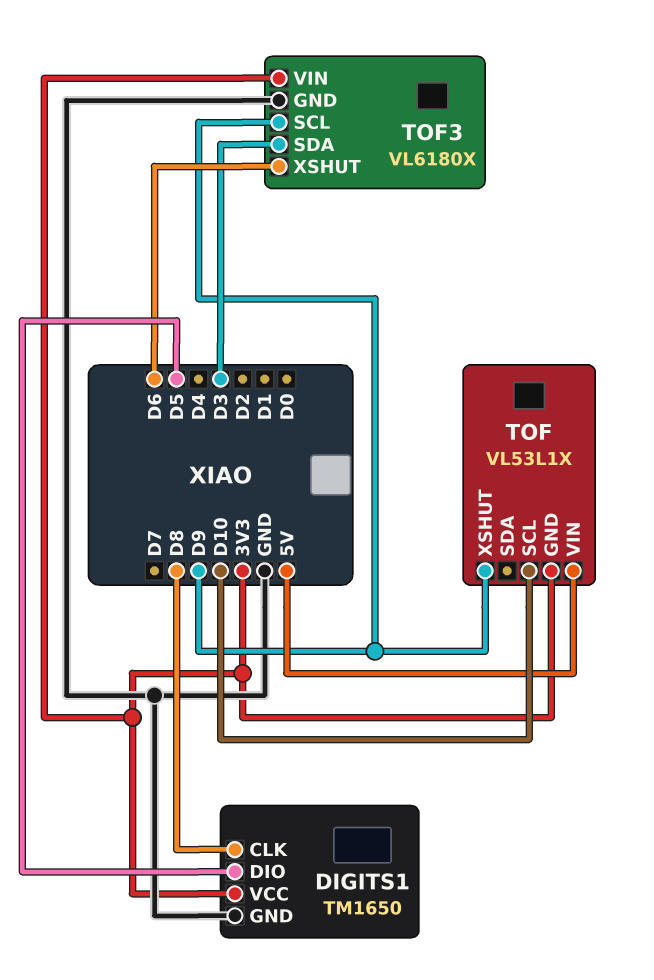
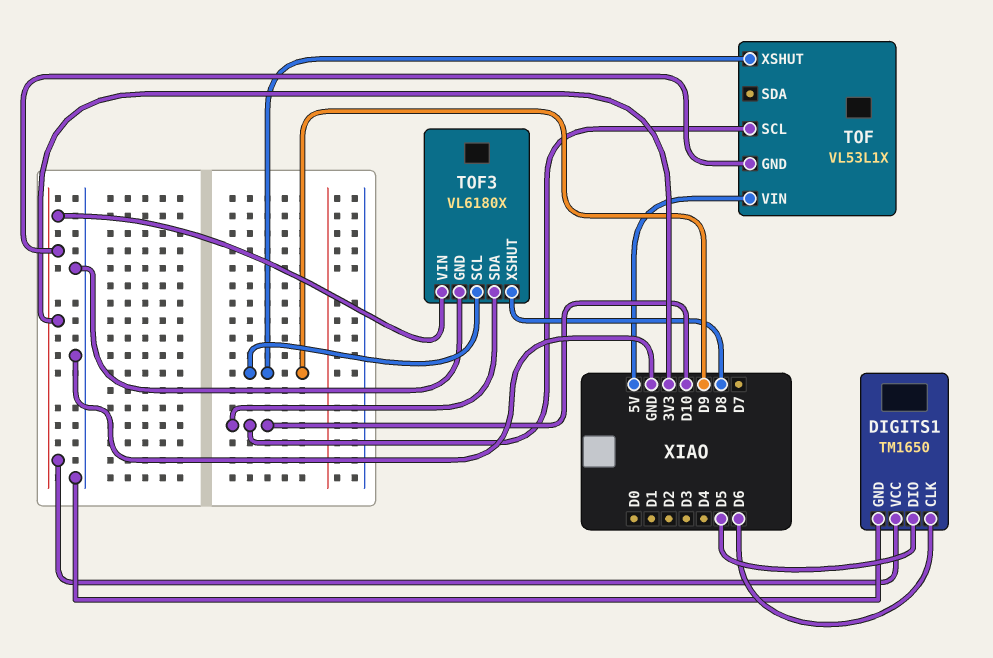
DIGITS1 pin CLK: D8 -> D6
TOF3 pin SDA: D3 -> D10
TOF3 pin XSHUT: D6 -> D8

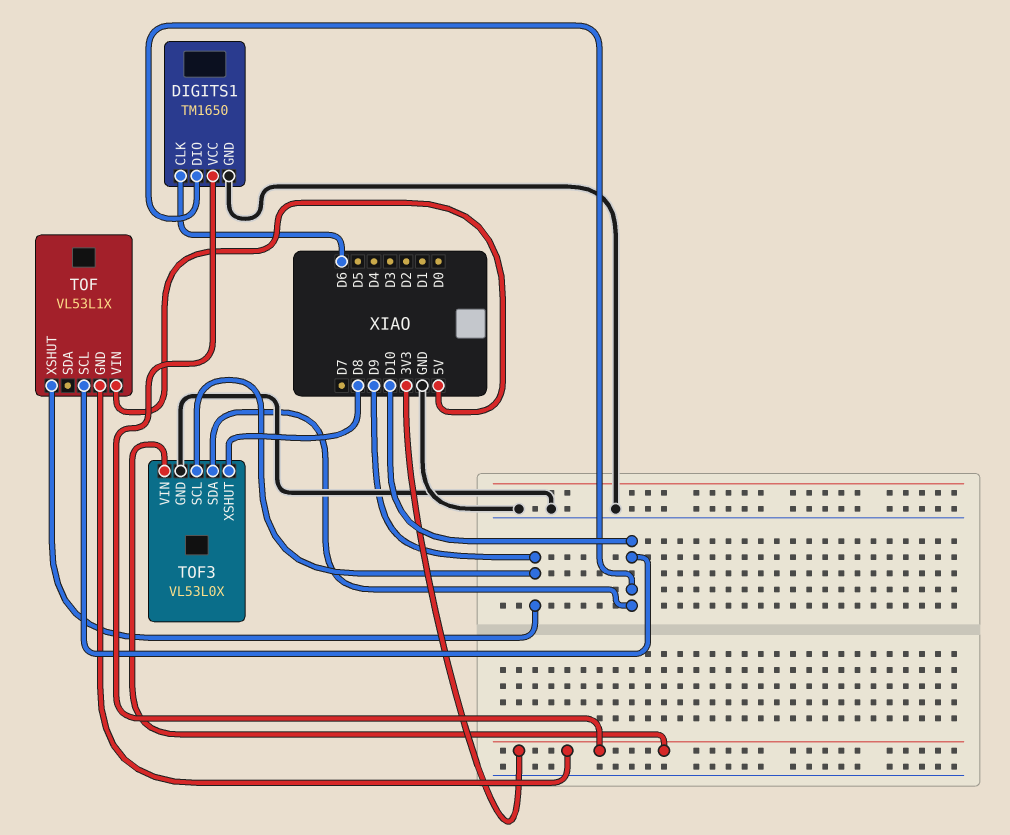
DIGITS1 pin DIO: D5 -> D10
TOF3: VL6180X -> VL53L0X

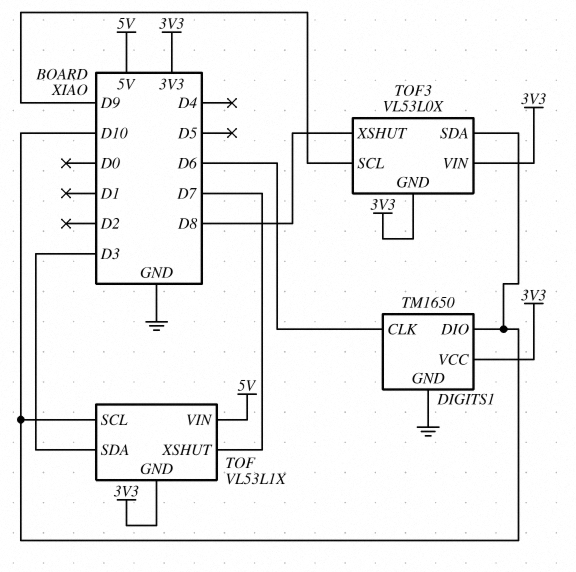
TOF pin SDA: none -> D3
TOF pin XSHUT: D9 -> D7
TOF3 pin GND: GND -> 3V3

